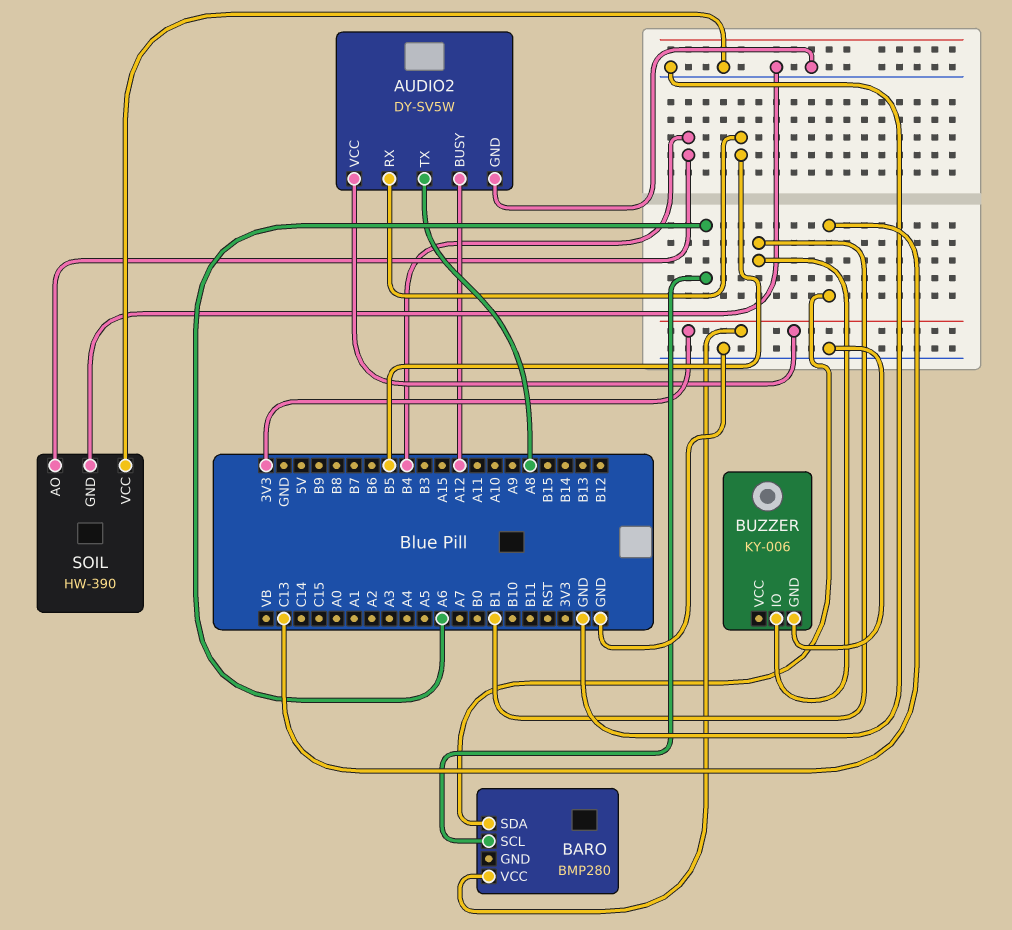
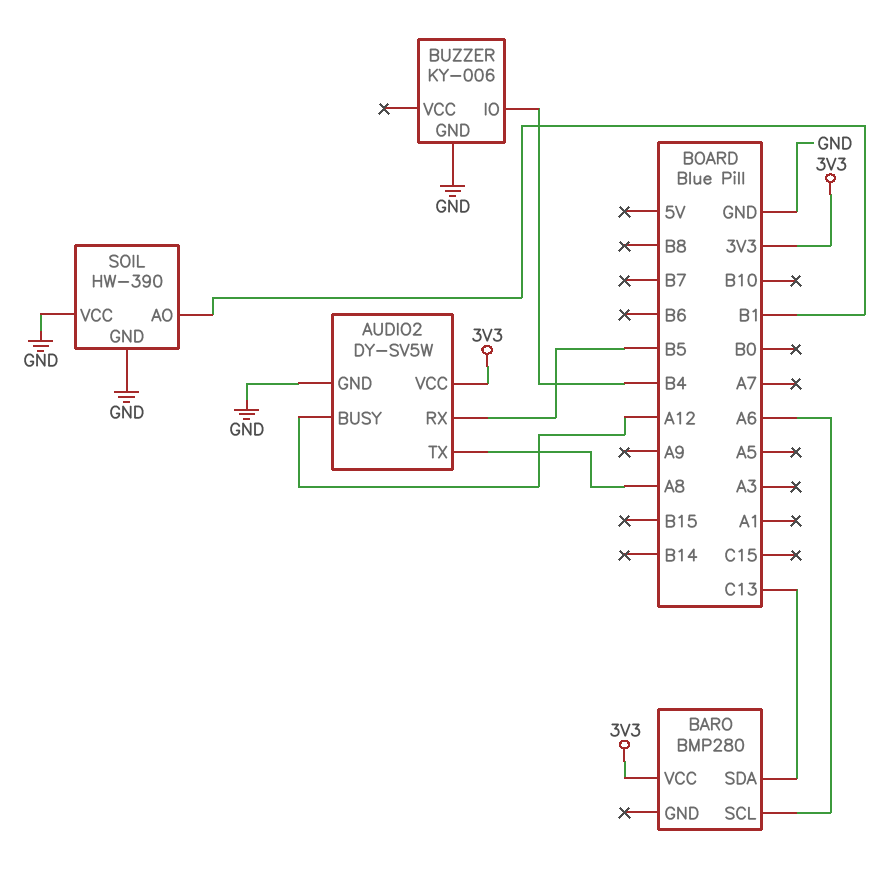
BUZZER pin IO: B1 -> B4
SOIL pin AO: B4 -> B1

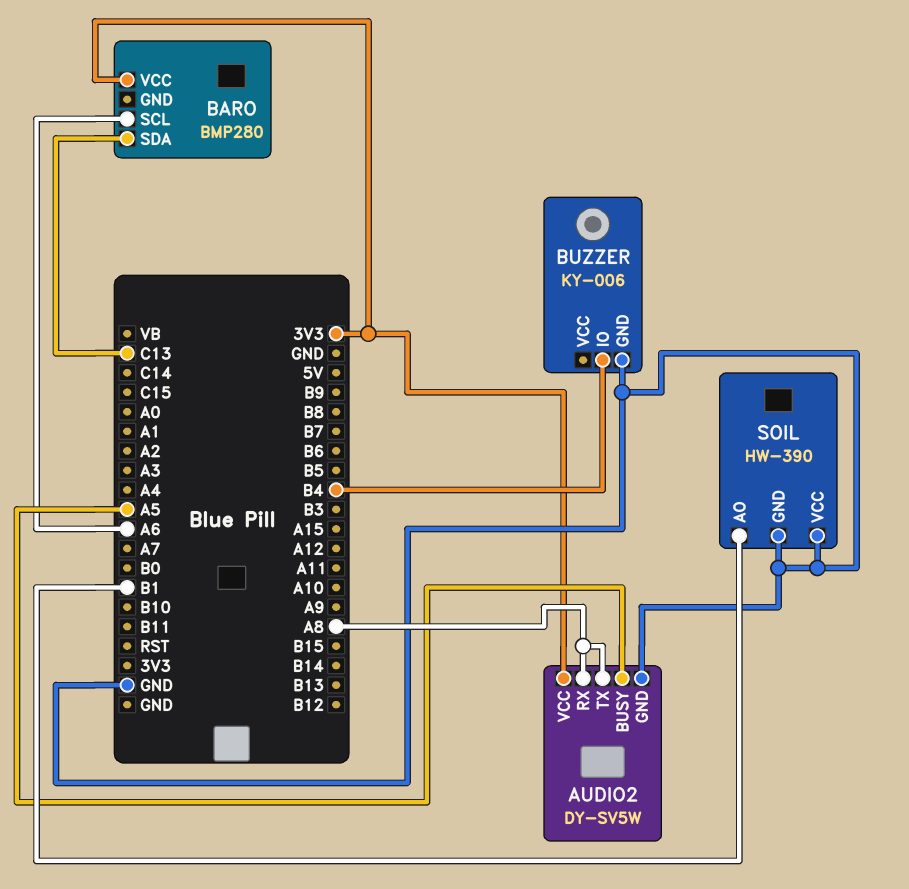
AUDIO2 pin BUSY: A12 -> A5
AUDIO2 pin RX: B5 -> A8

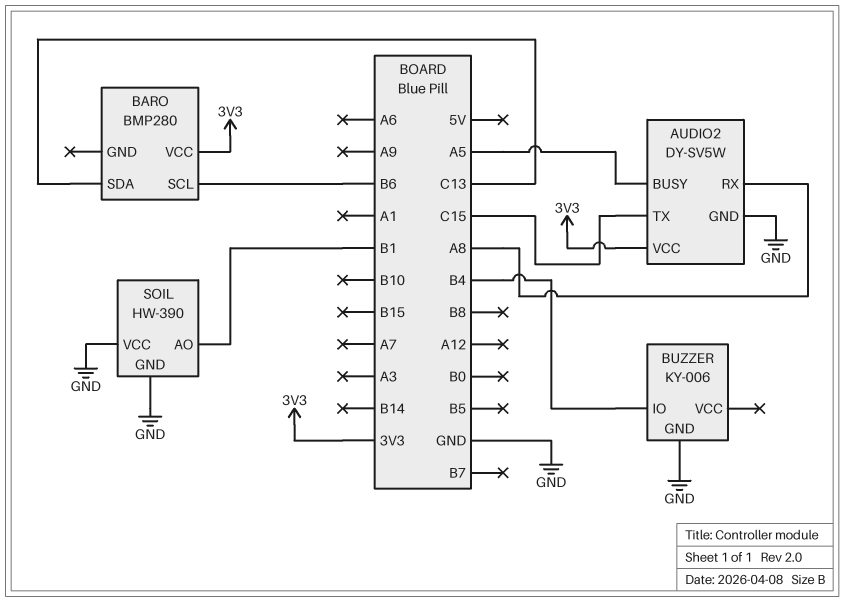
AUDIO2 pin TX: A8 -> C15
BARO pin SCL: A6 -> B6

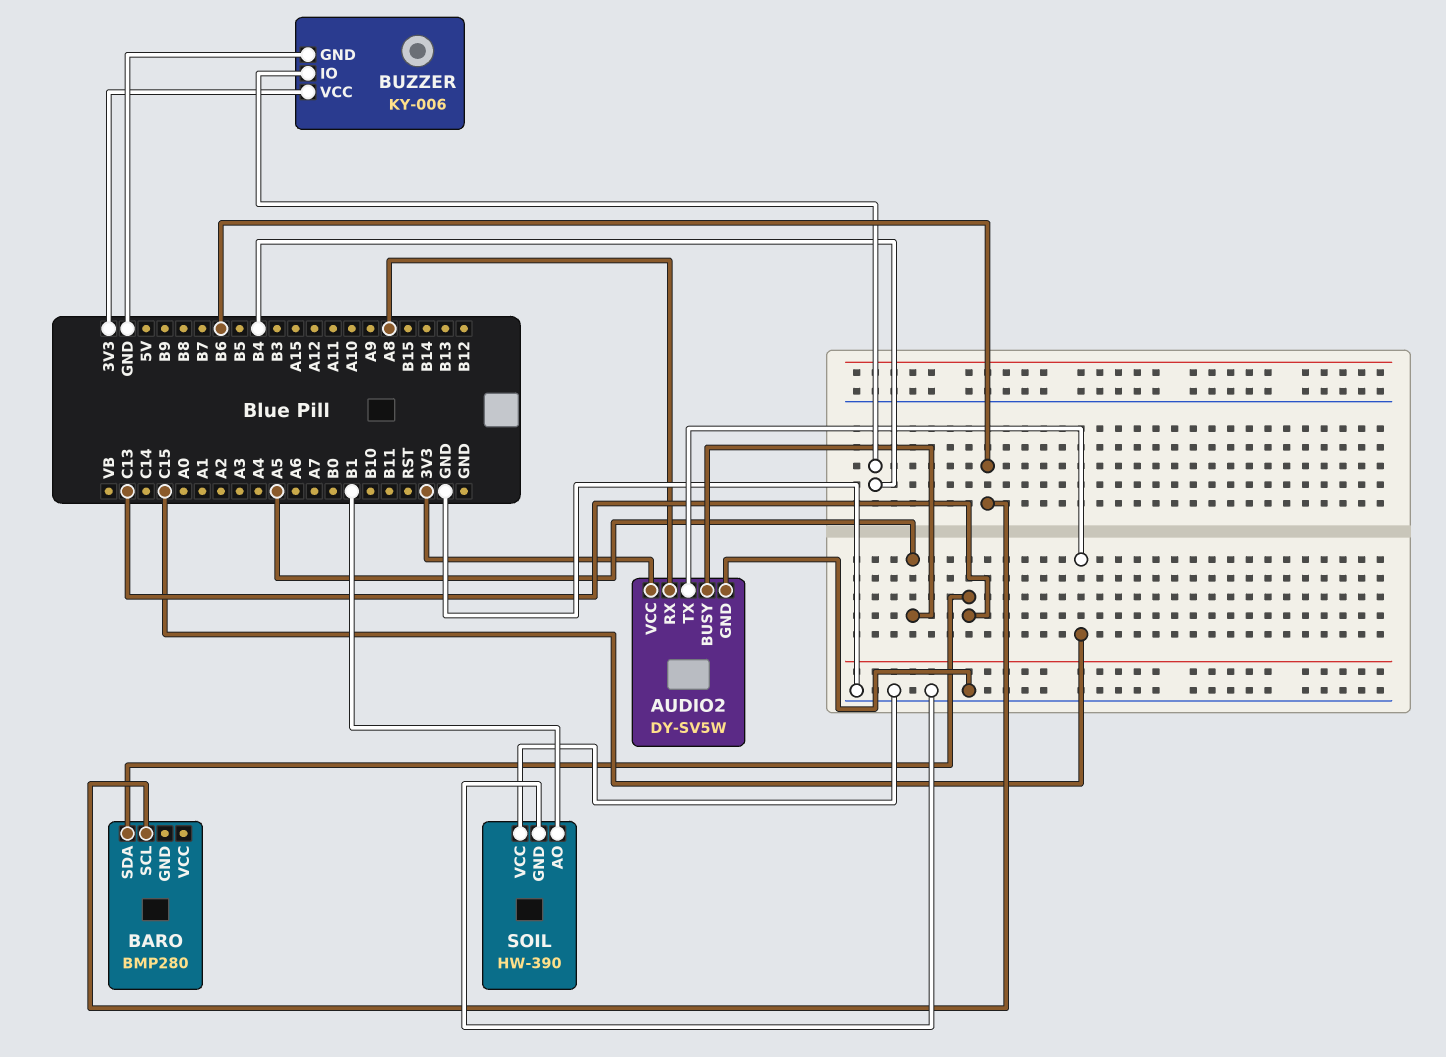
BARO pin VCC: 3V3 -> none
BUZZER pin VCC: none -> 3V3

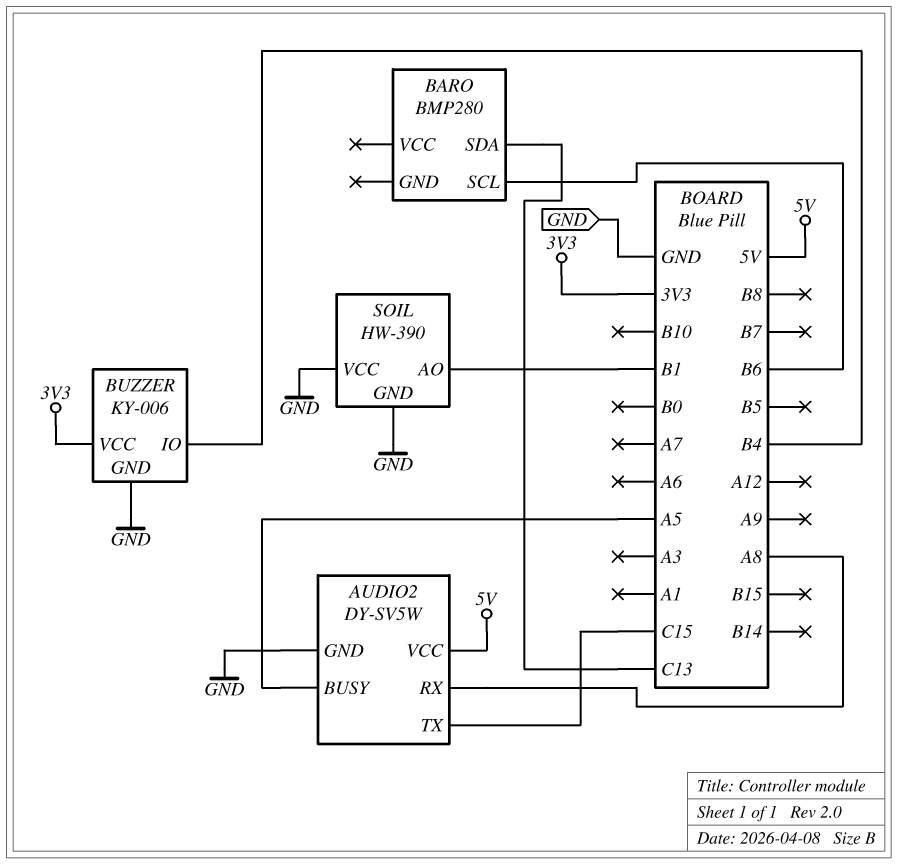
AUDIO2 pin VCC: 3V3 -> 5V

